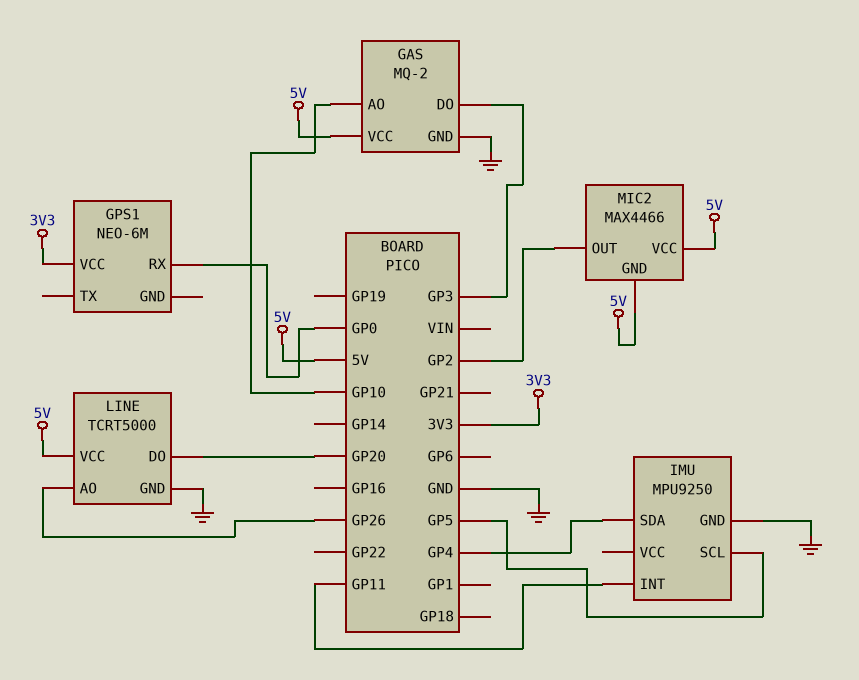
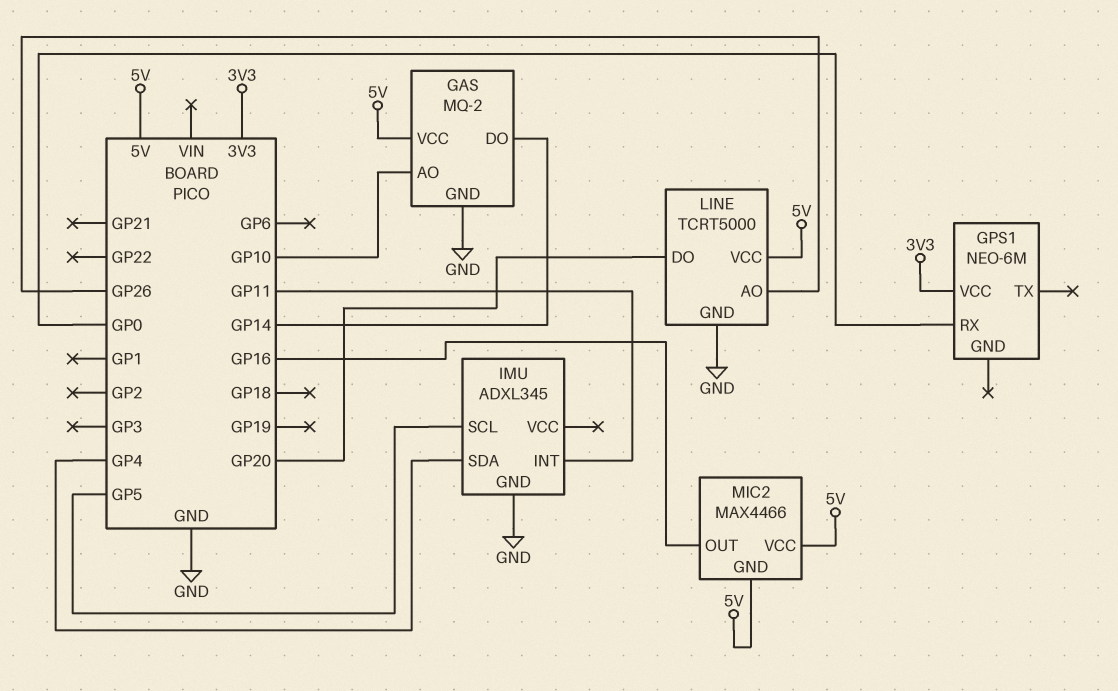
GAS pin DO: GP3 -> GP14
IMU: MPU9250 -> ADXL345
MIC2 pin OUT: GP2 -> GP16

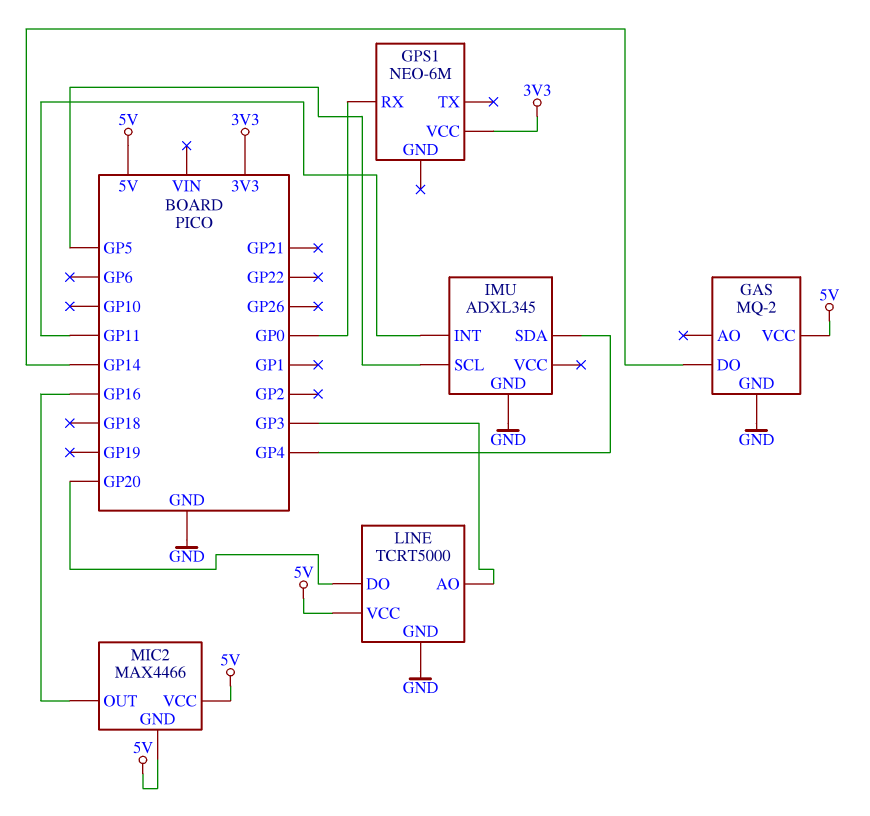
GAS pin AO: GP10 -> none
LINE pin AO: GP26 -> GP3

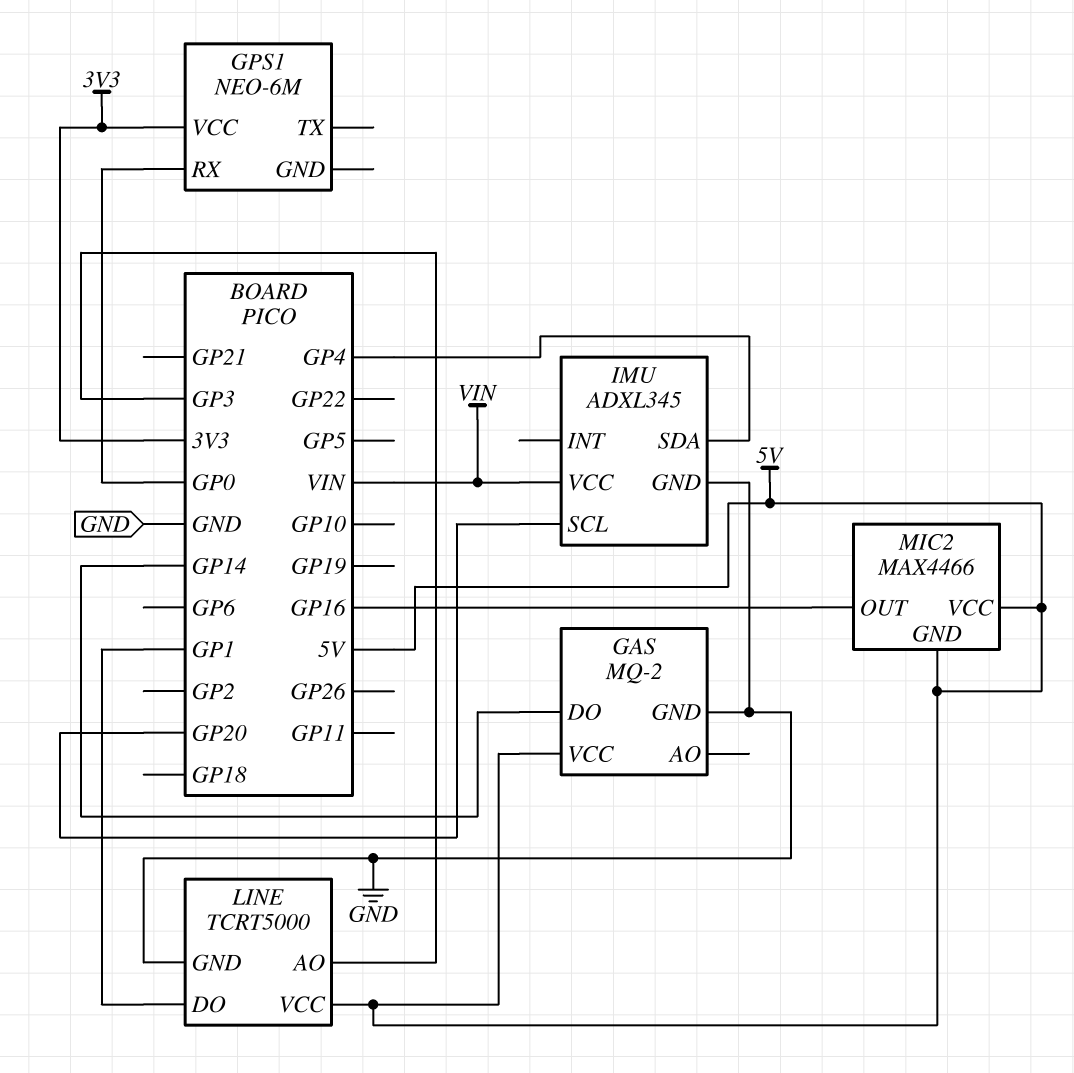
IMU pin INT: GP11 -> none
IMU pin SCL: GP5 -> GP20
IMU pin VCC: none -> VIN
LINE pin DO: GP20 -> GP1

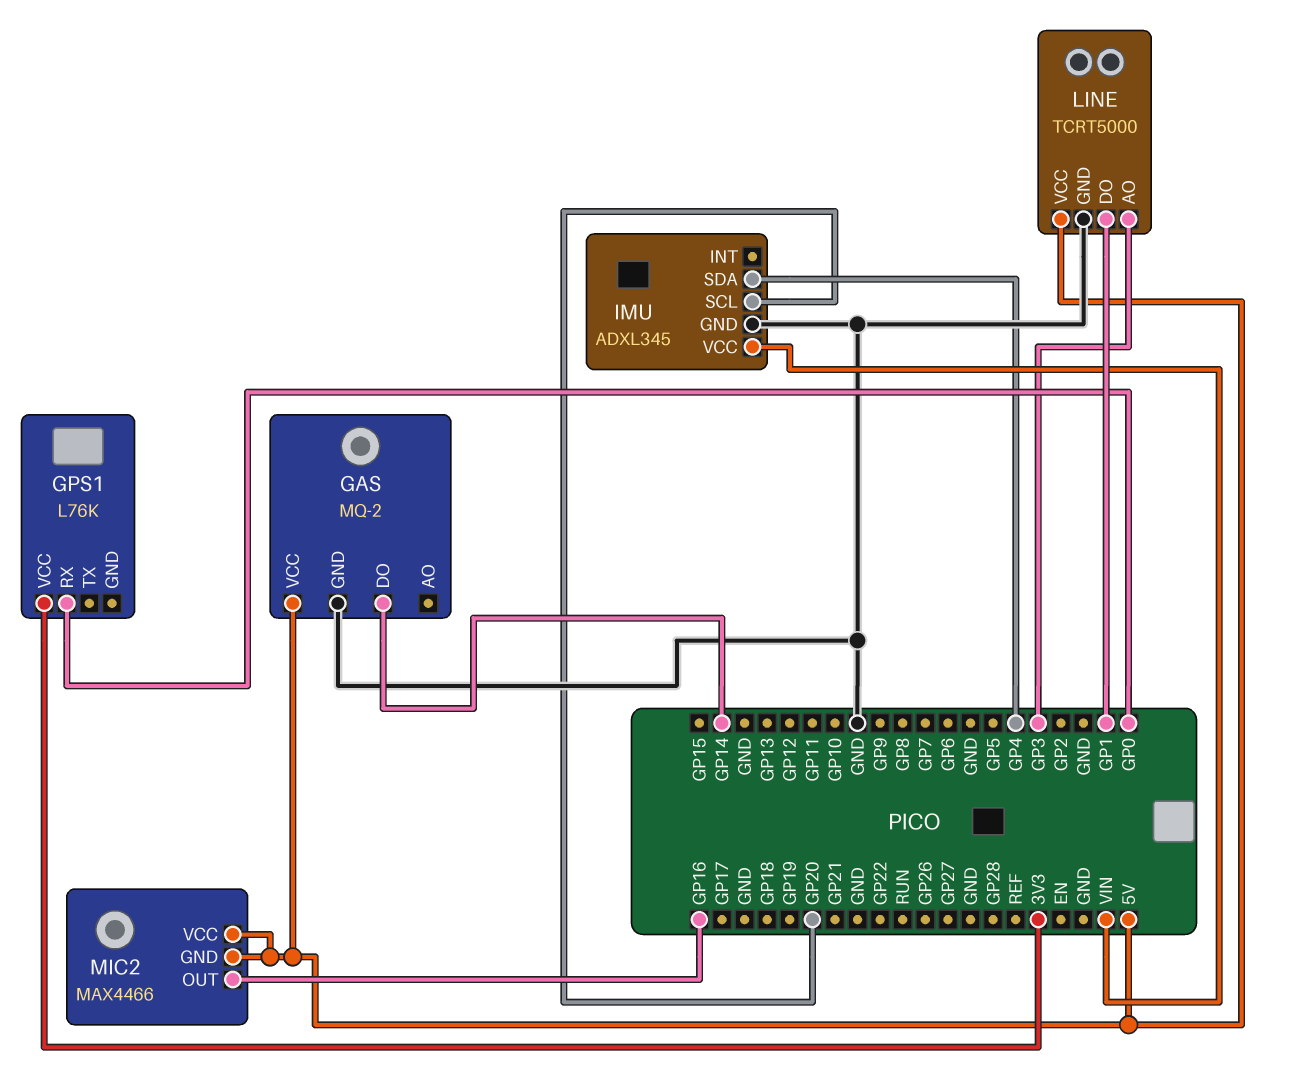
GPS1: NEO-6M -> L76K

